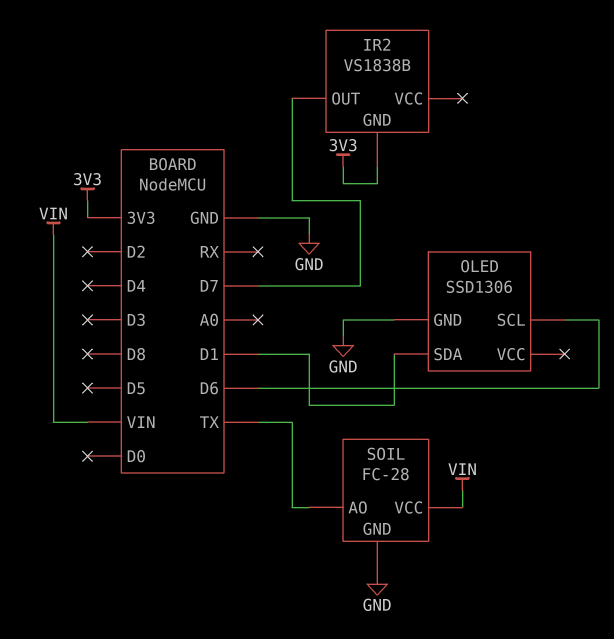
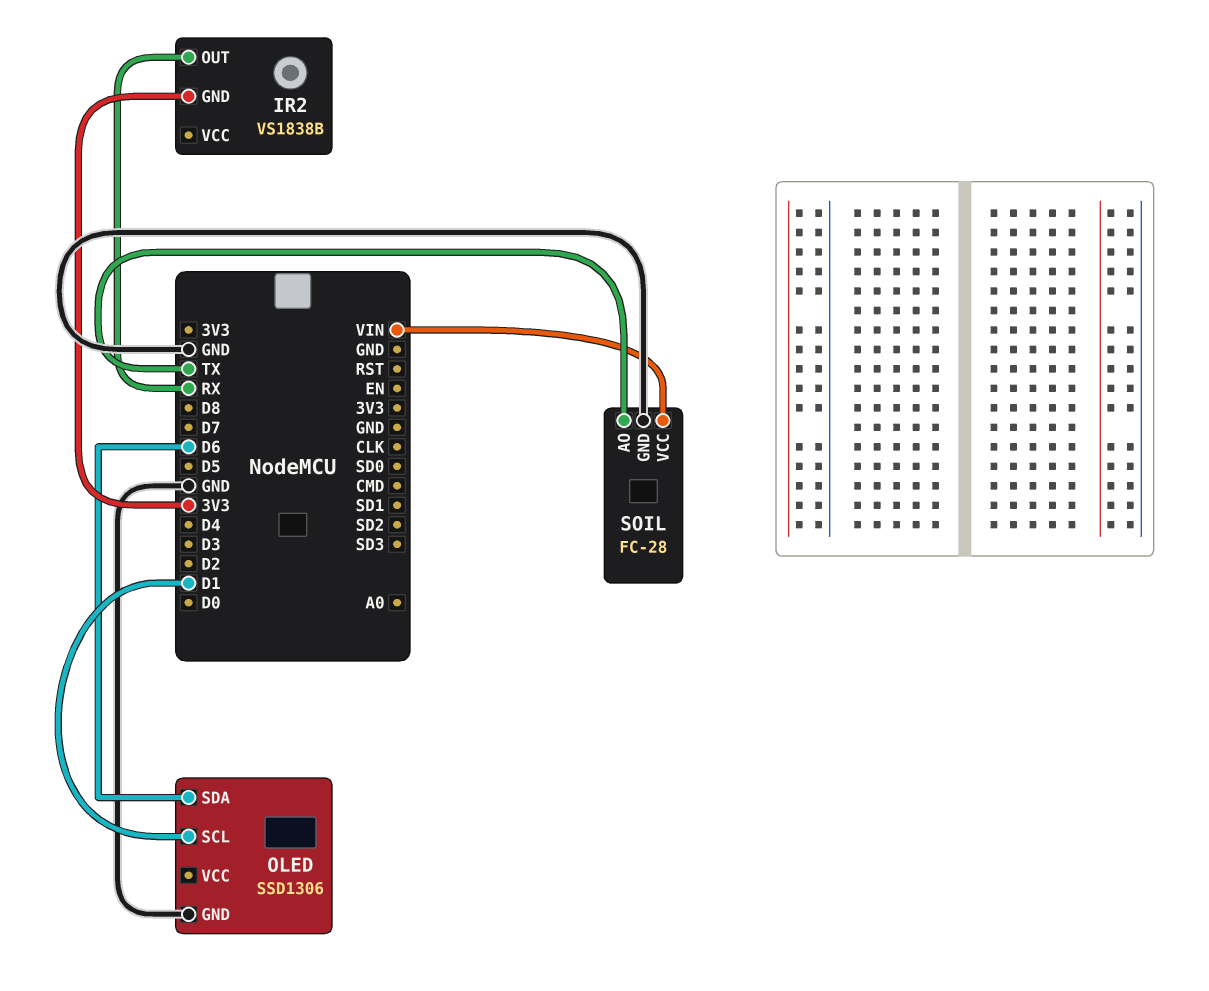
IR2 pin OUT: D7 -> RX
OLED pin SCL: D6 -> D1
OLED pin SDA: D1 -> D6

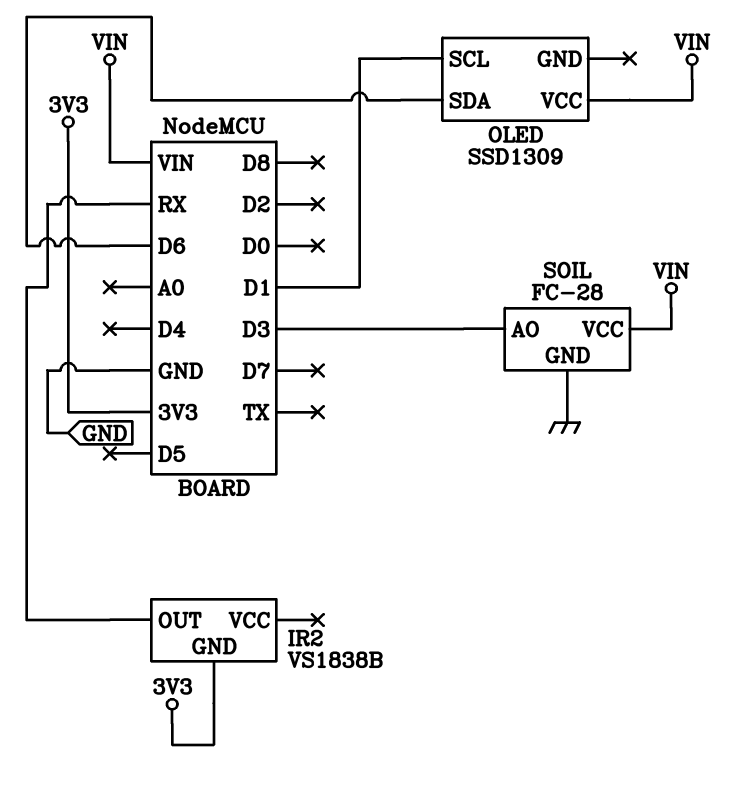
OLED: SSD1306 -> SSD1309
OLED pin GND: GND -> none
OLED pin VCC: none -> VIN
SOIL pin AO: TX -> D3

